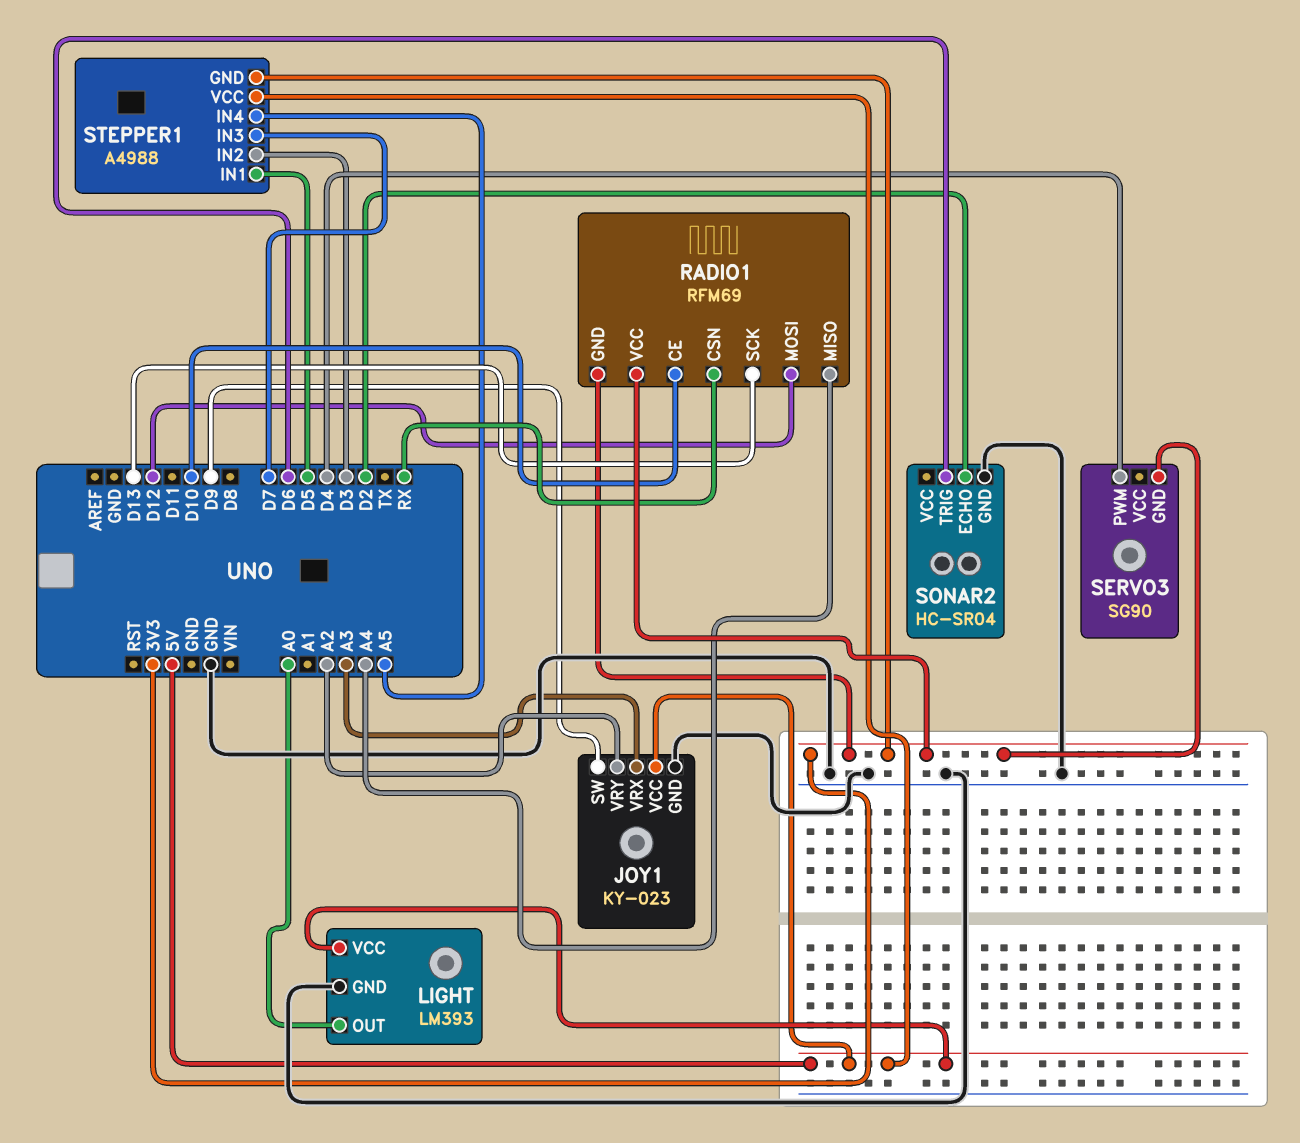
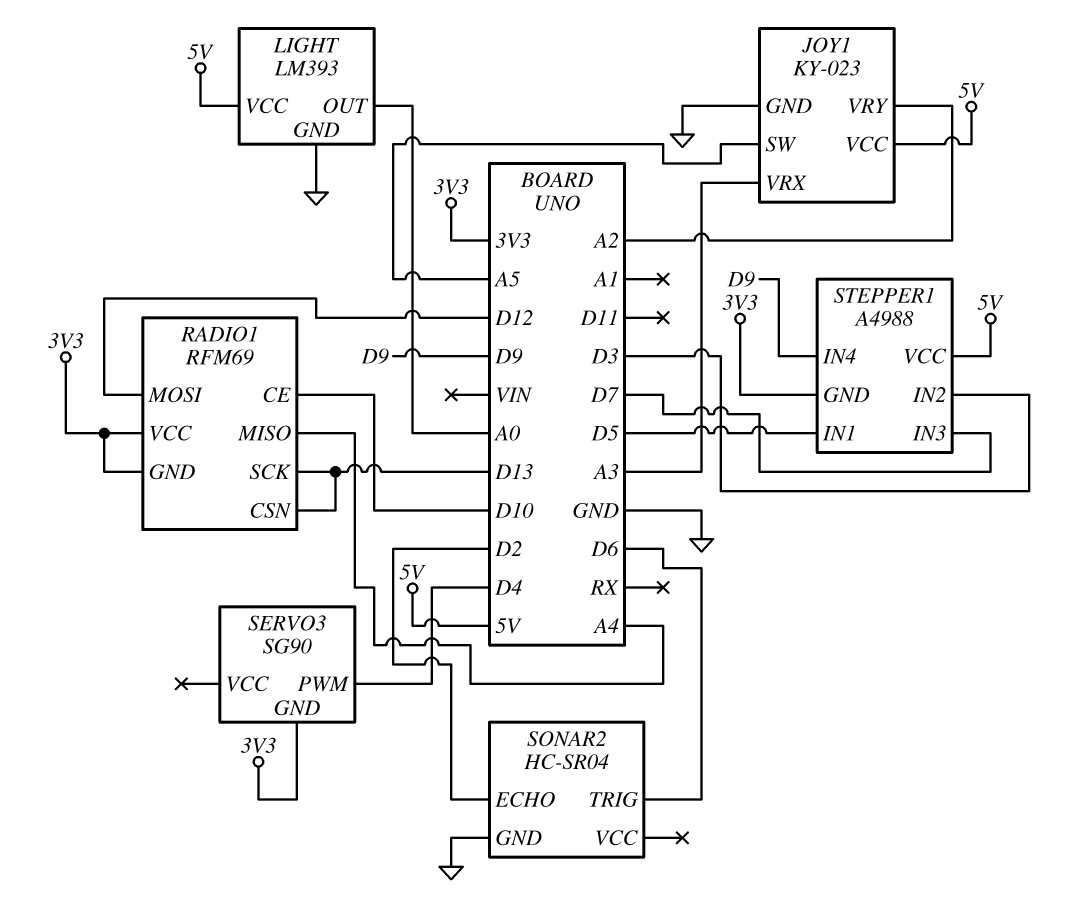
JOY1 pin SW: D9 -> A5
RADIO1 pin CSN: RX -> D13
STEPPER1 pin IN4: A5 -> D9

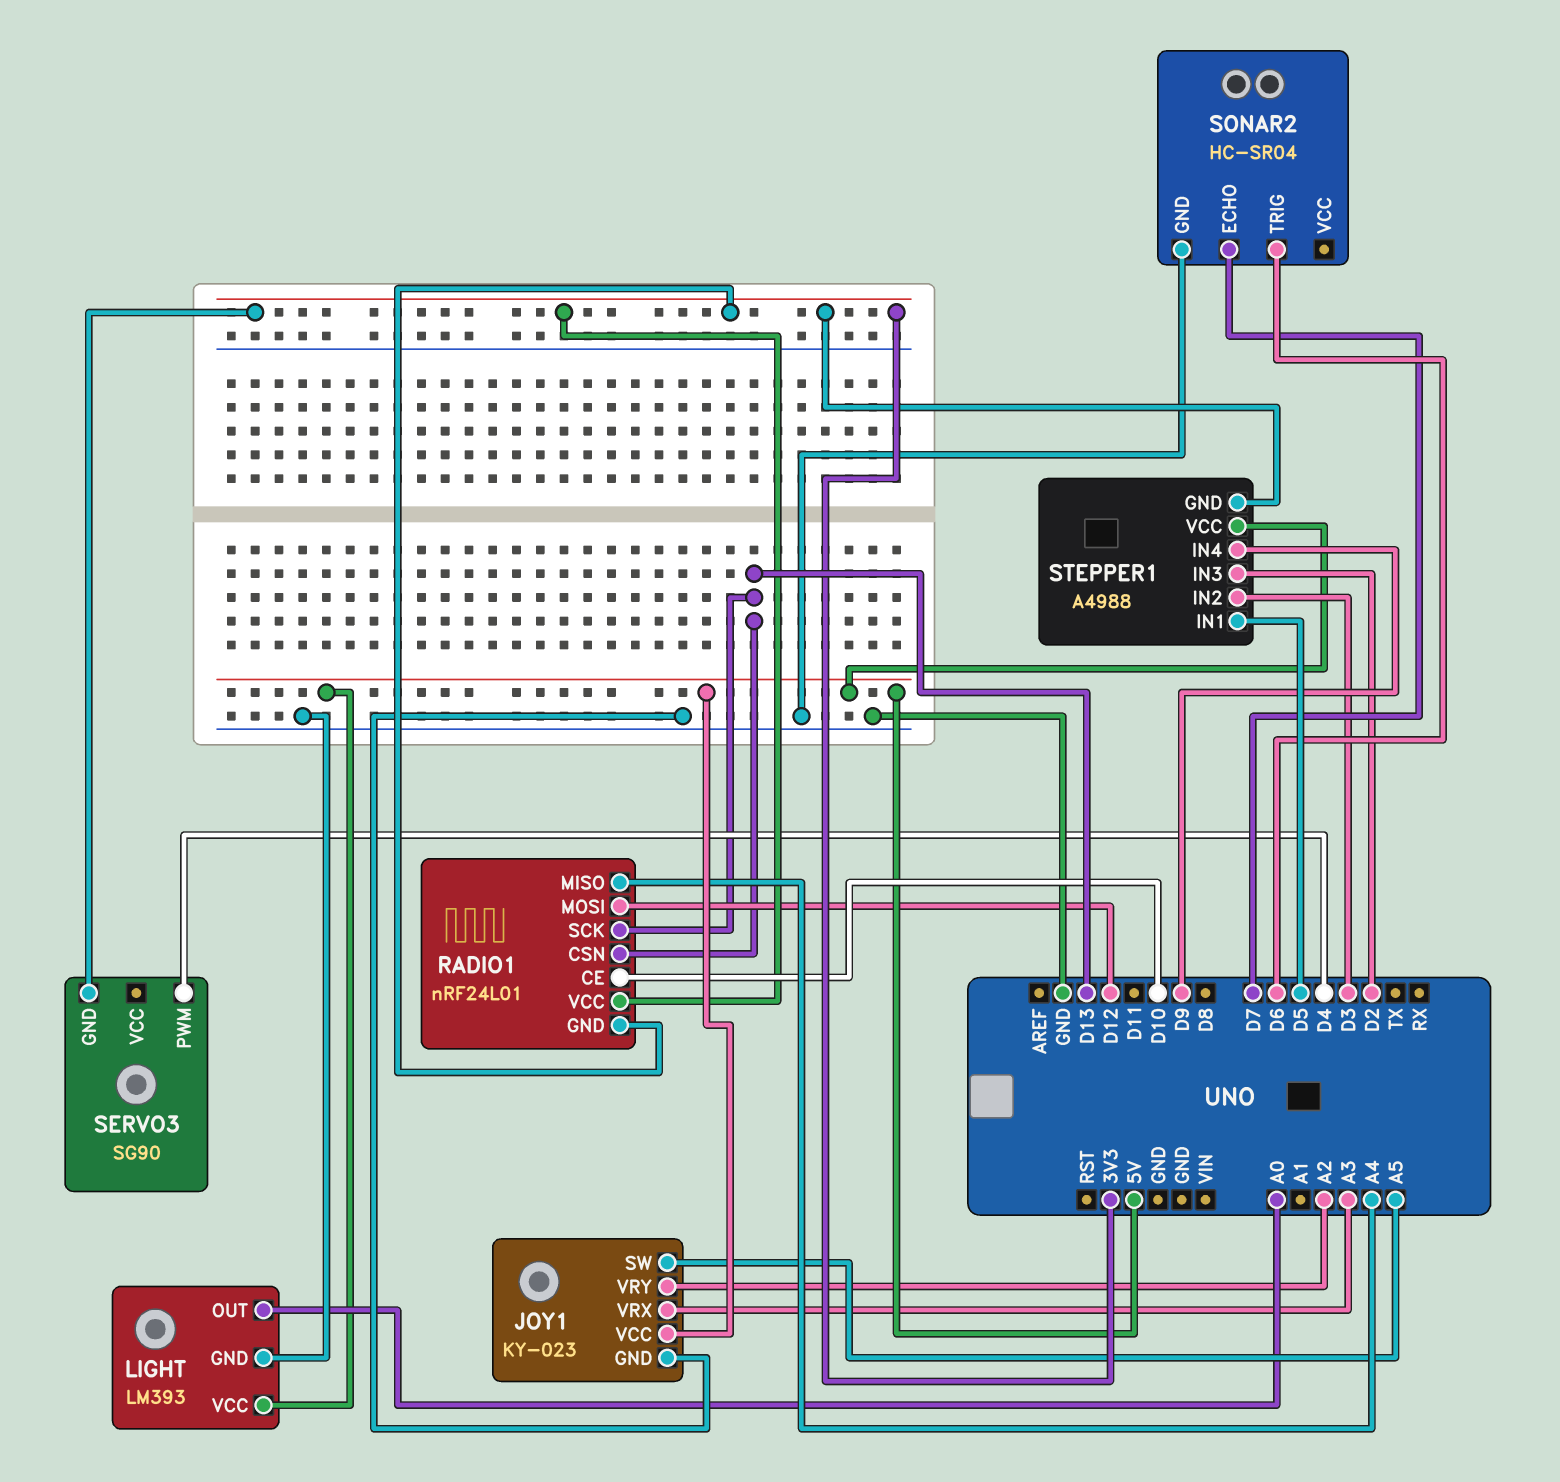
RADIO1: RFM69 -> nRF24L01
SONAR2 pin ECHO: D2 -> D7
STEPPER1 pin IN3: D7 -> D2

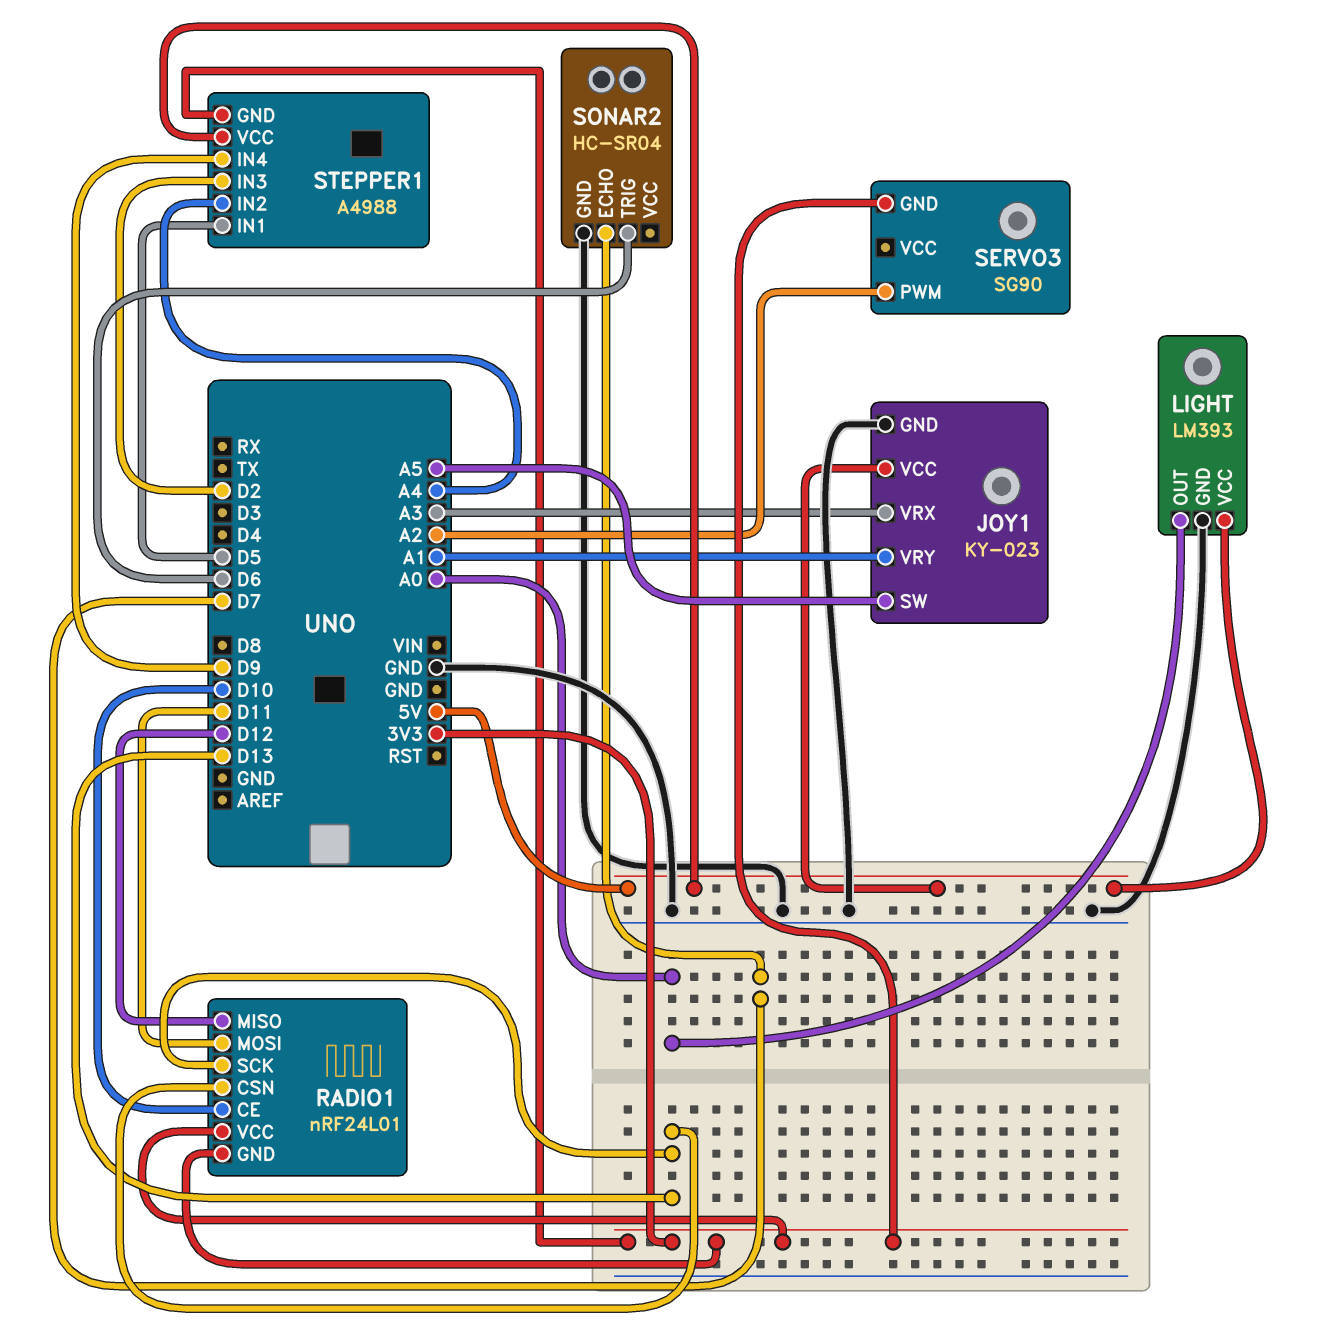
JOY1 pin VRY: A2 -> A1
RADIO1 pin MISO: A4 -> D12
RADIO1 pin MOSI: D12 -> D11
SERVO3 pin PWM: D4 -> A2
STEPPER1 pin IN2: D3 -> A4

